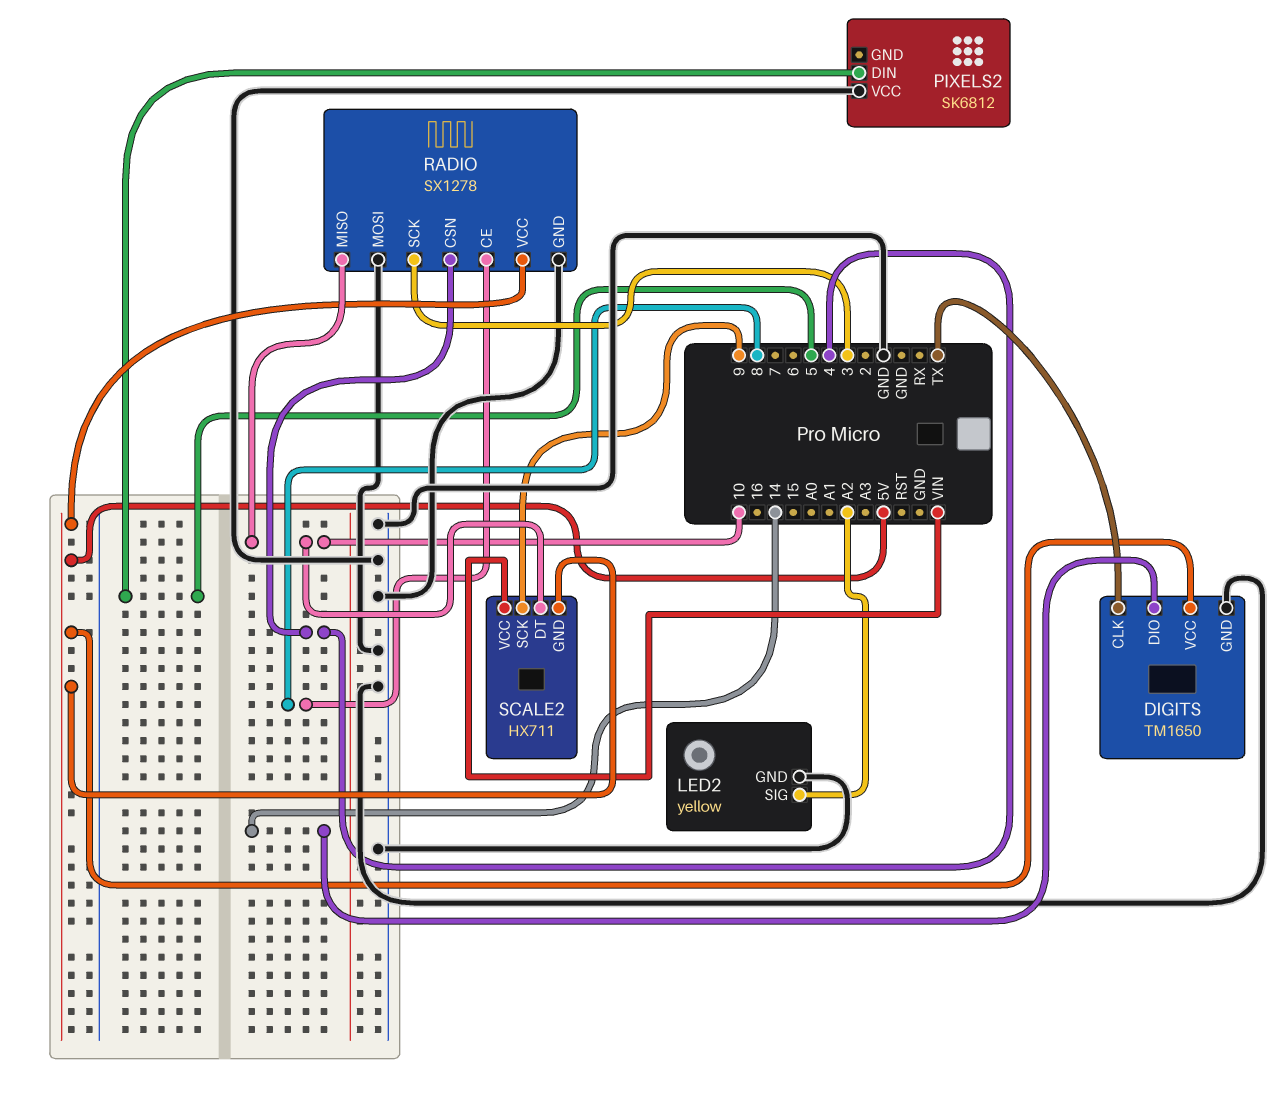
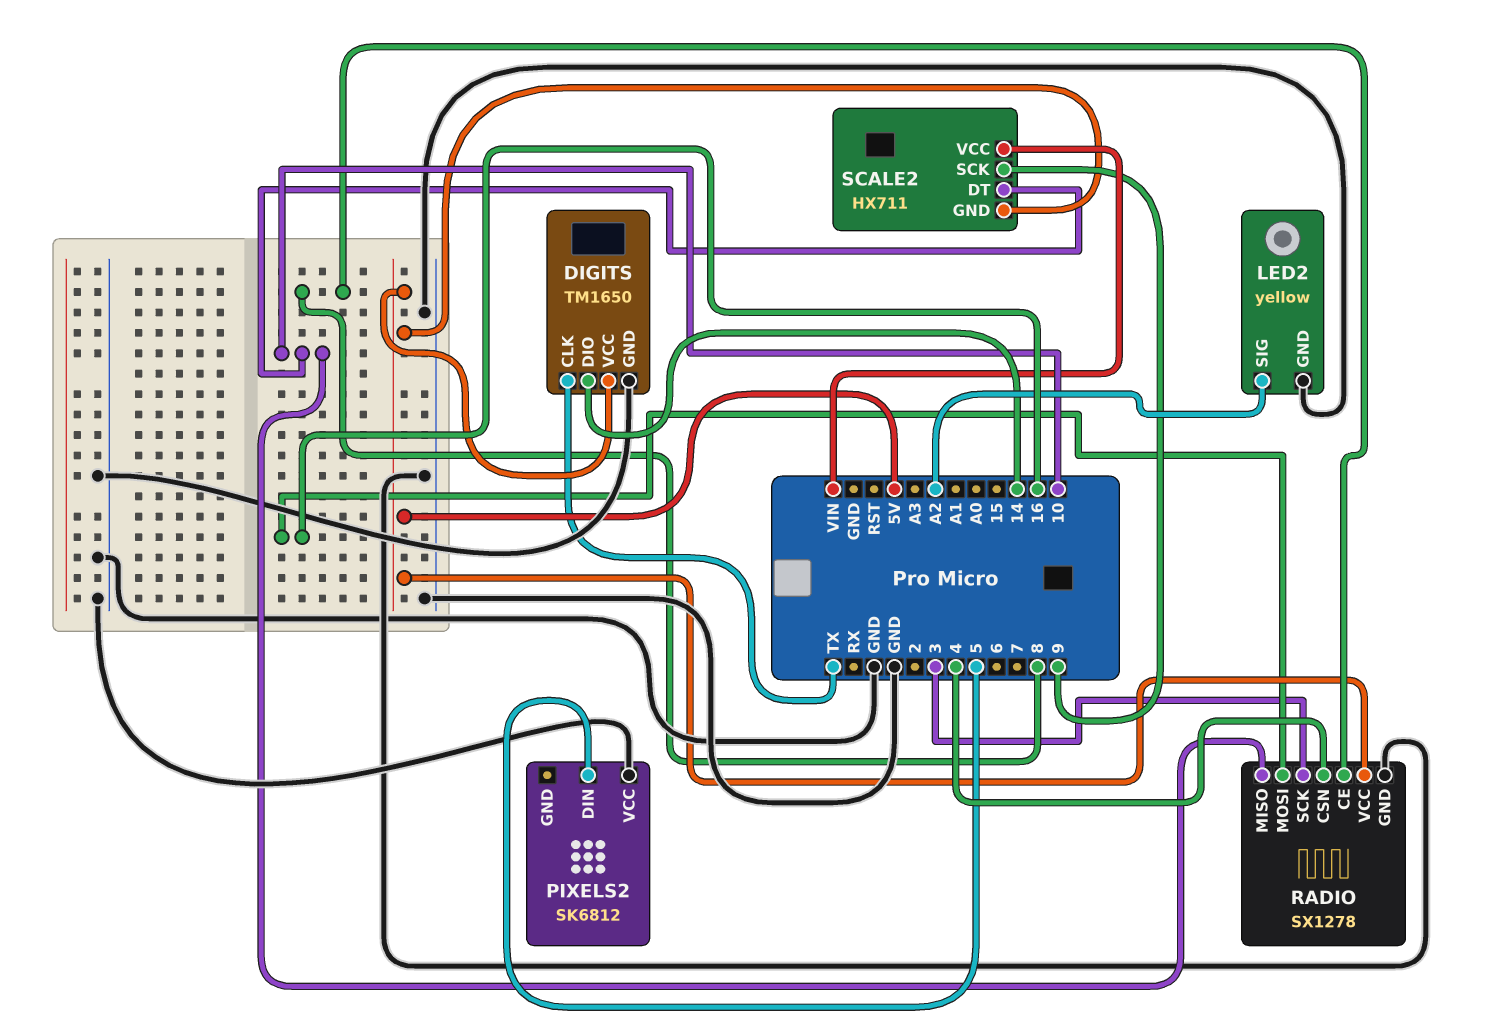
RADIO pin MOSI: GND -> 16

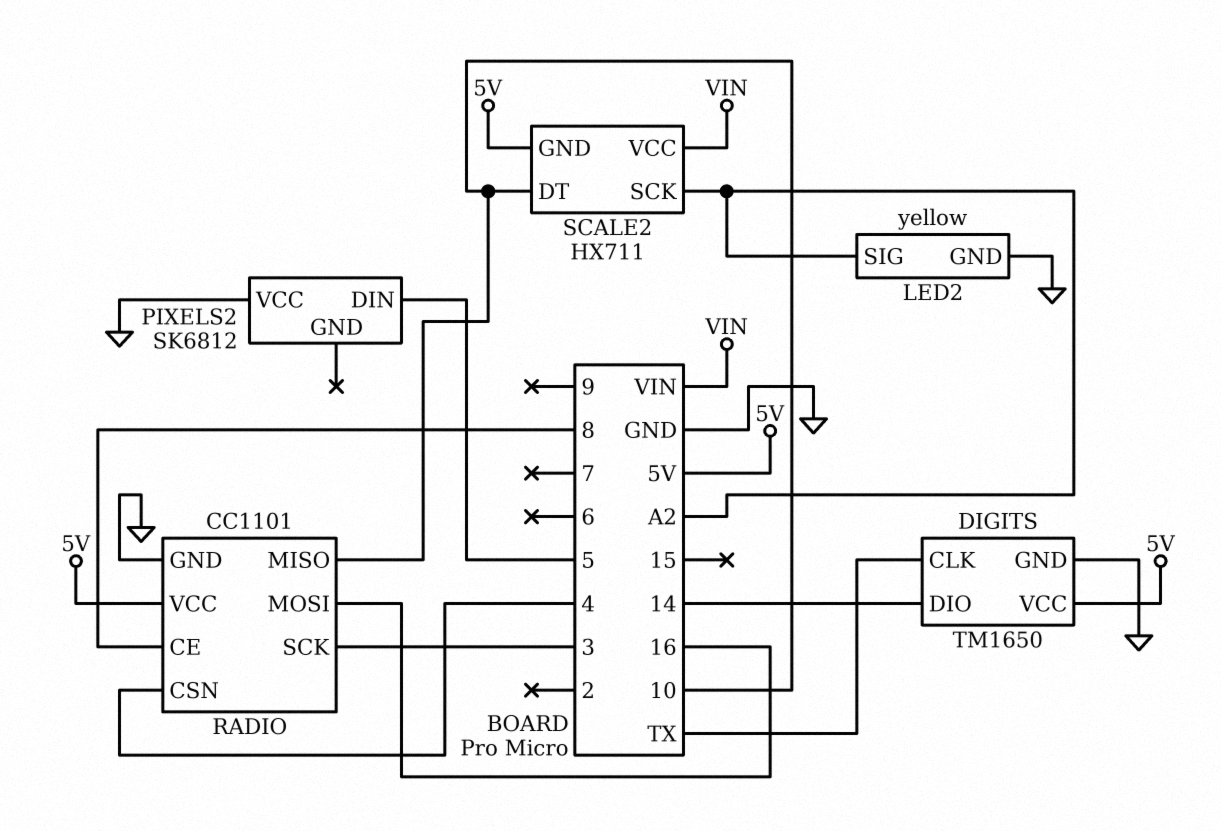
RADIO: SX1278 -> CC1101
SCALE2 pin SCK: 9 -> A2

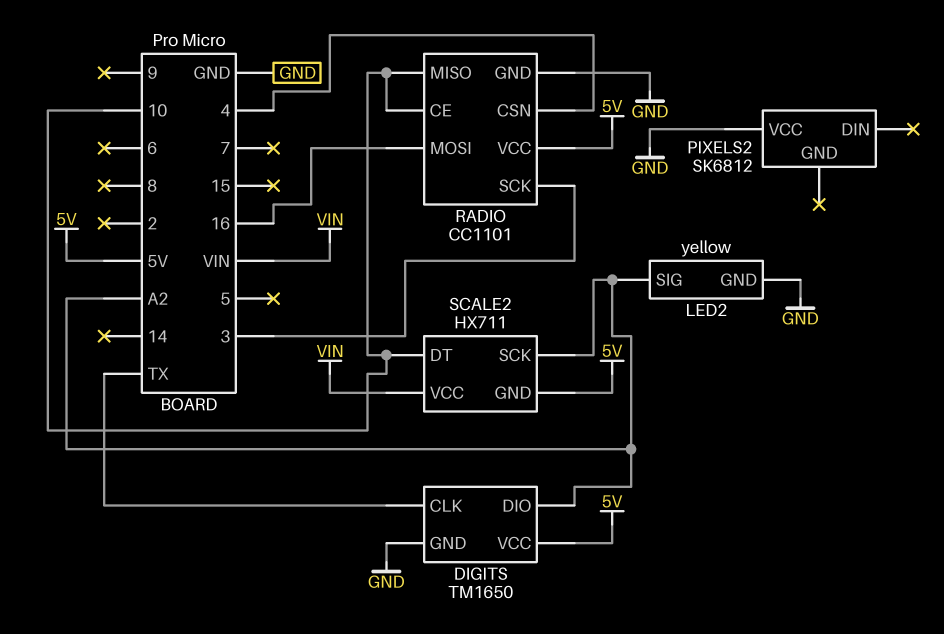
DIGITS pin DIO: 14 -> A2
PIXELS2 pin DIN: 5 -> none
RADIO pin CE: 8 -> 10

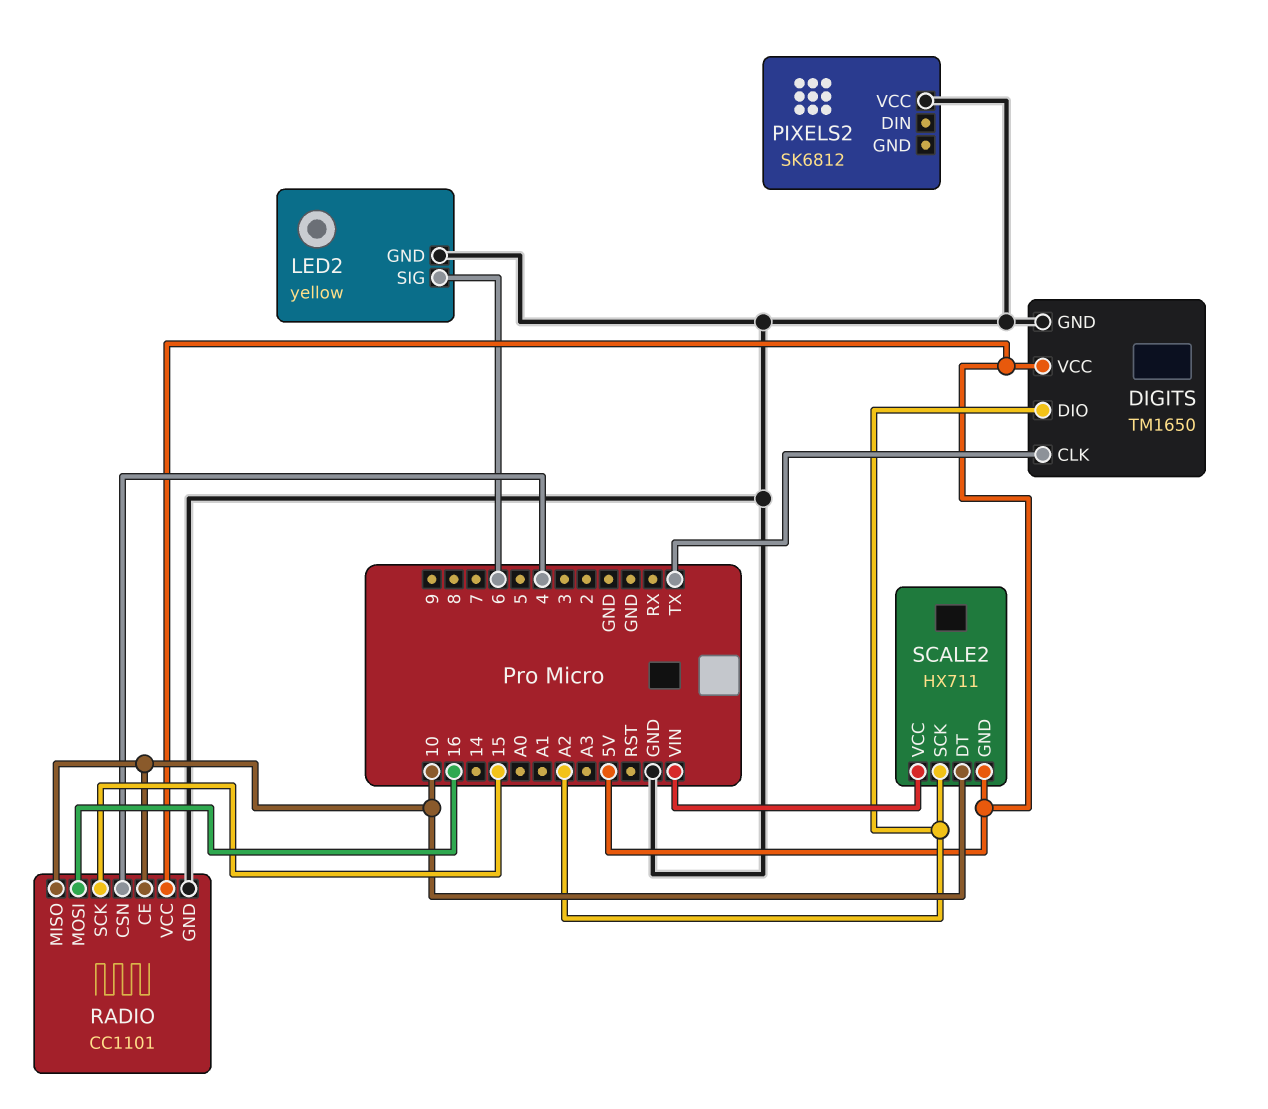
LED2 pin SIG: A2 -> 6
RADIO pin SCK: 3 -> 15

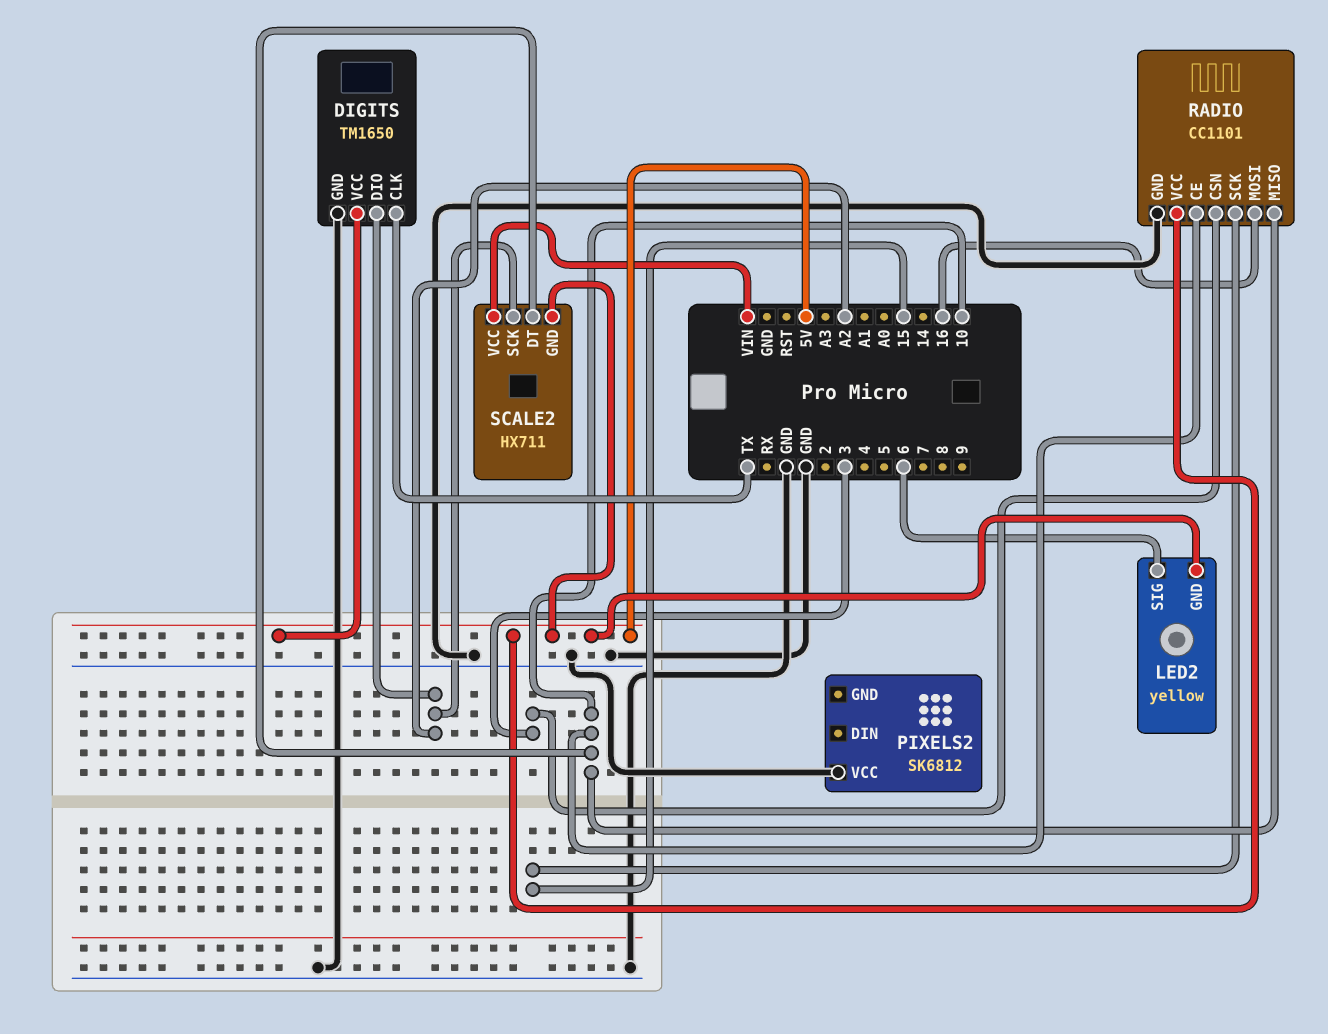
LED2 pin GND: GND -> 5V
RADIO pin CSN: 4 -> 3

